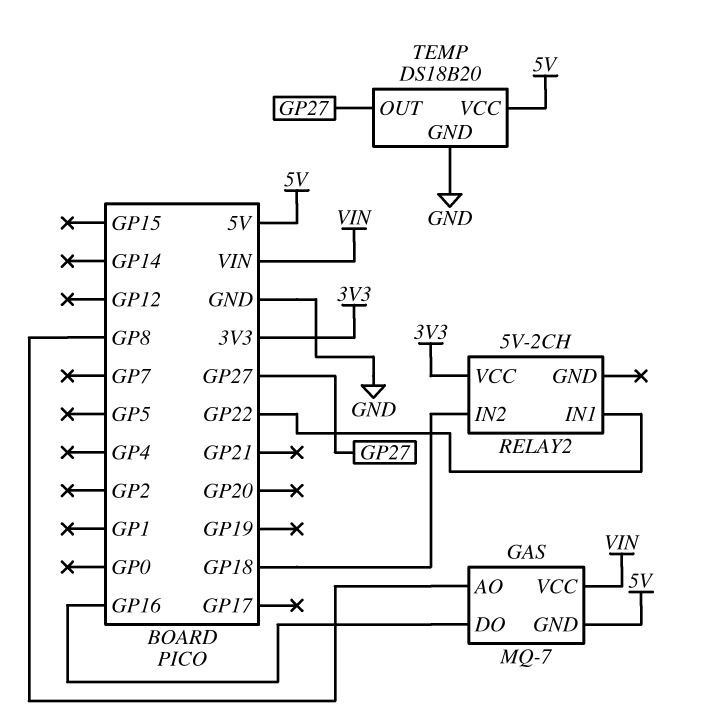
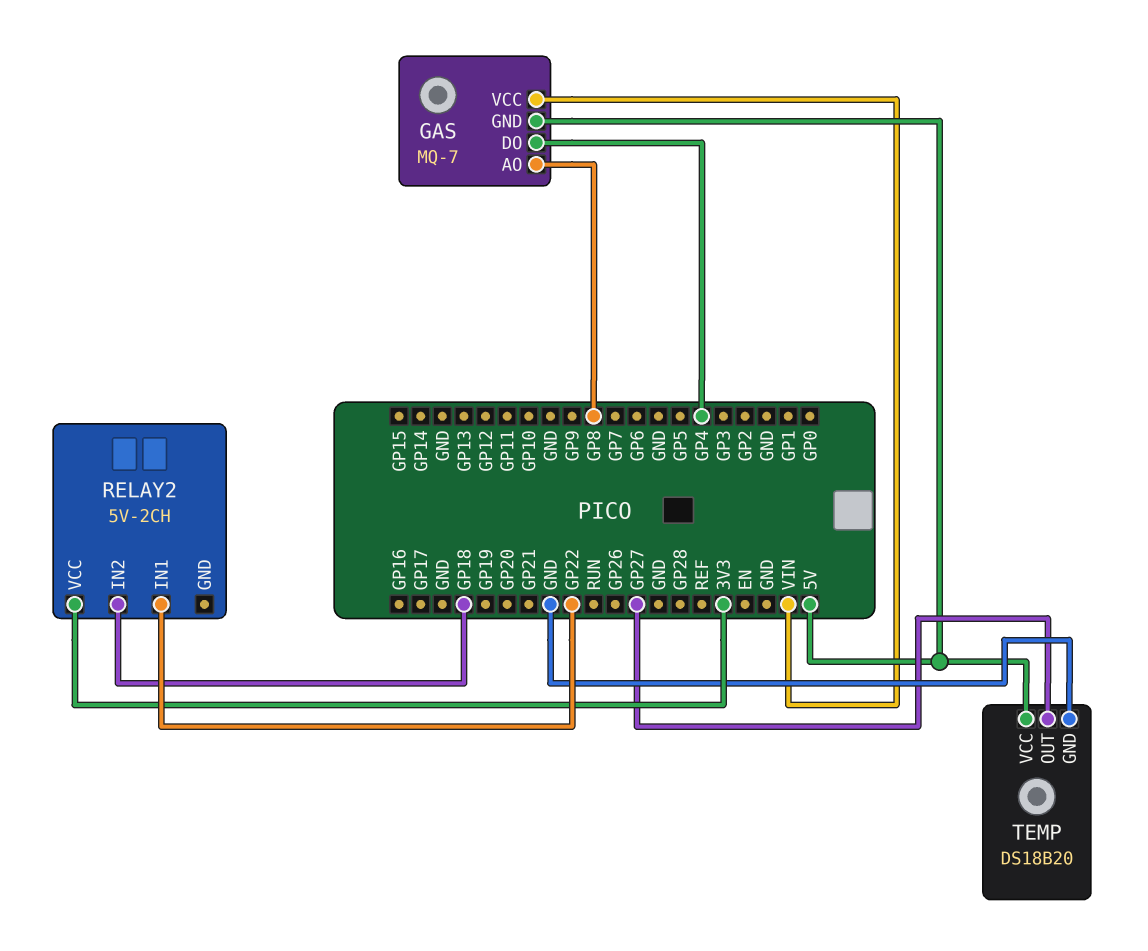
GAS pin DO: GP16 -> GP4

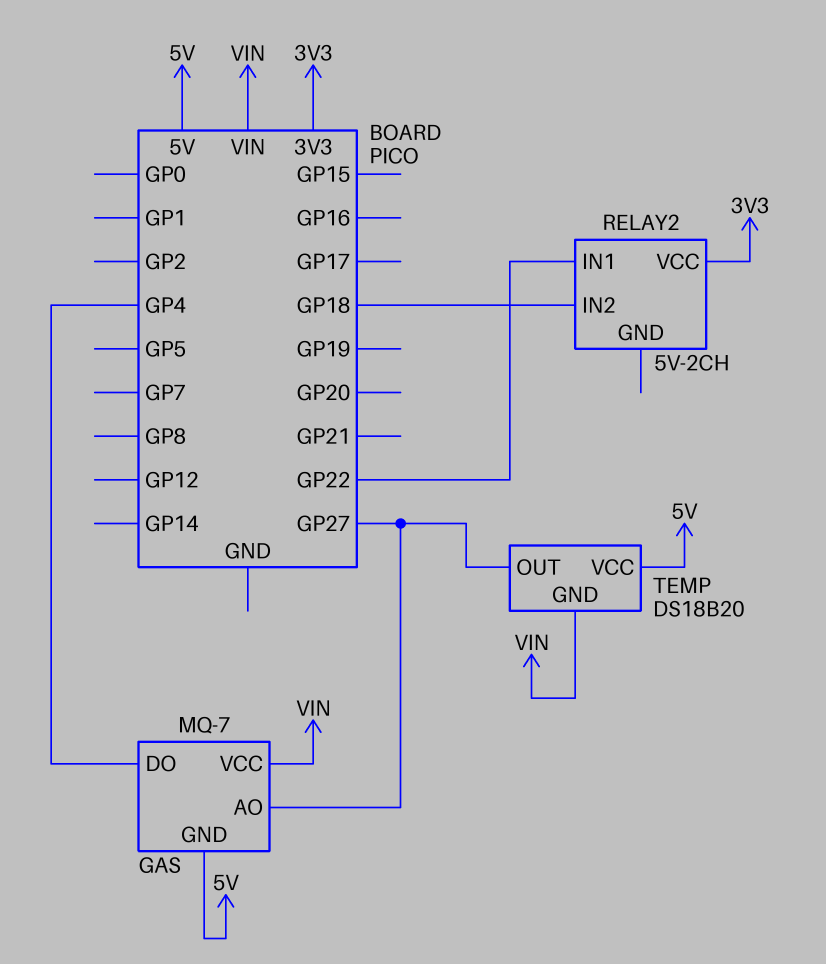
GAS pin AO: GP8 -> GP27
TEMP pin GND: GND -> VIN

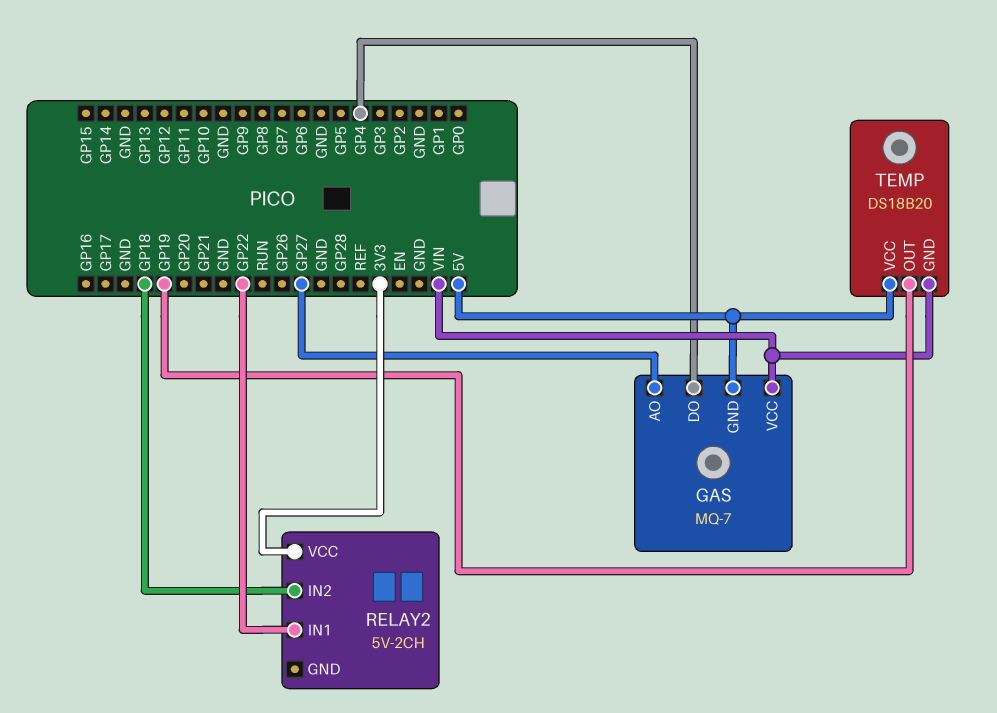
TEMP pin OUT: GP27 -> GP19

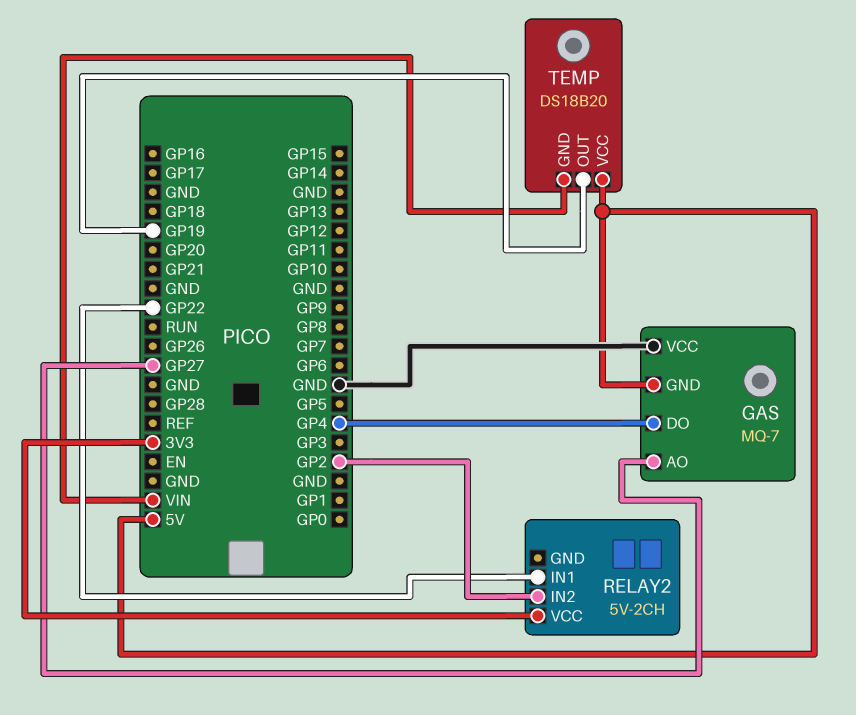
GAS pin VCC: VIN -> GND
RELAY2 pin IN2: GP18 -> GP2

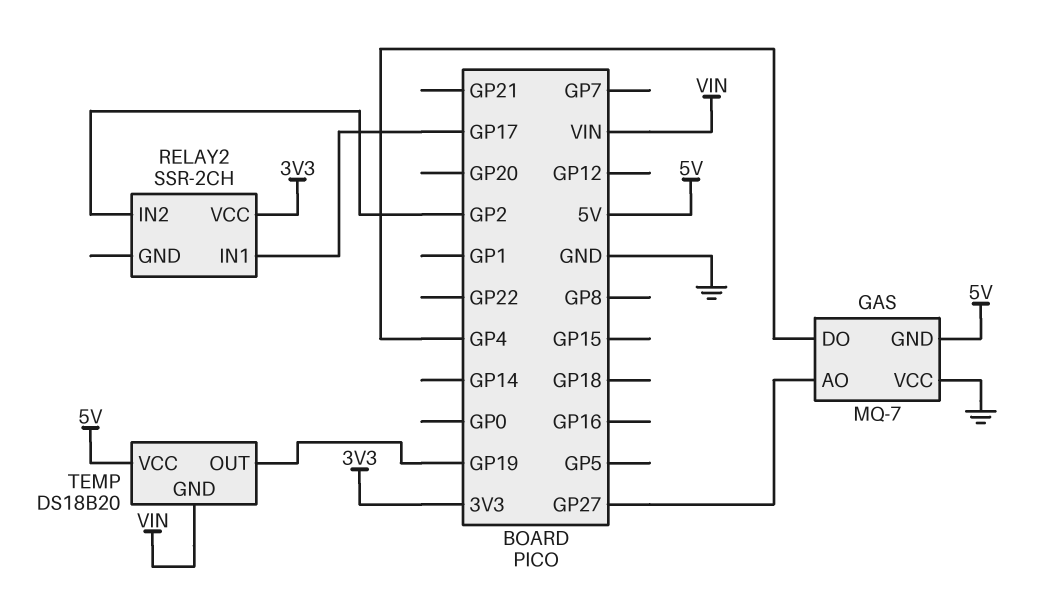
RELAY2: 5V-2CH -> SSR-2CH
RELAY2 pin IN1: GP22 -> GP17

